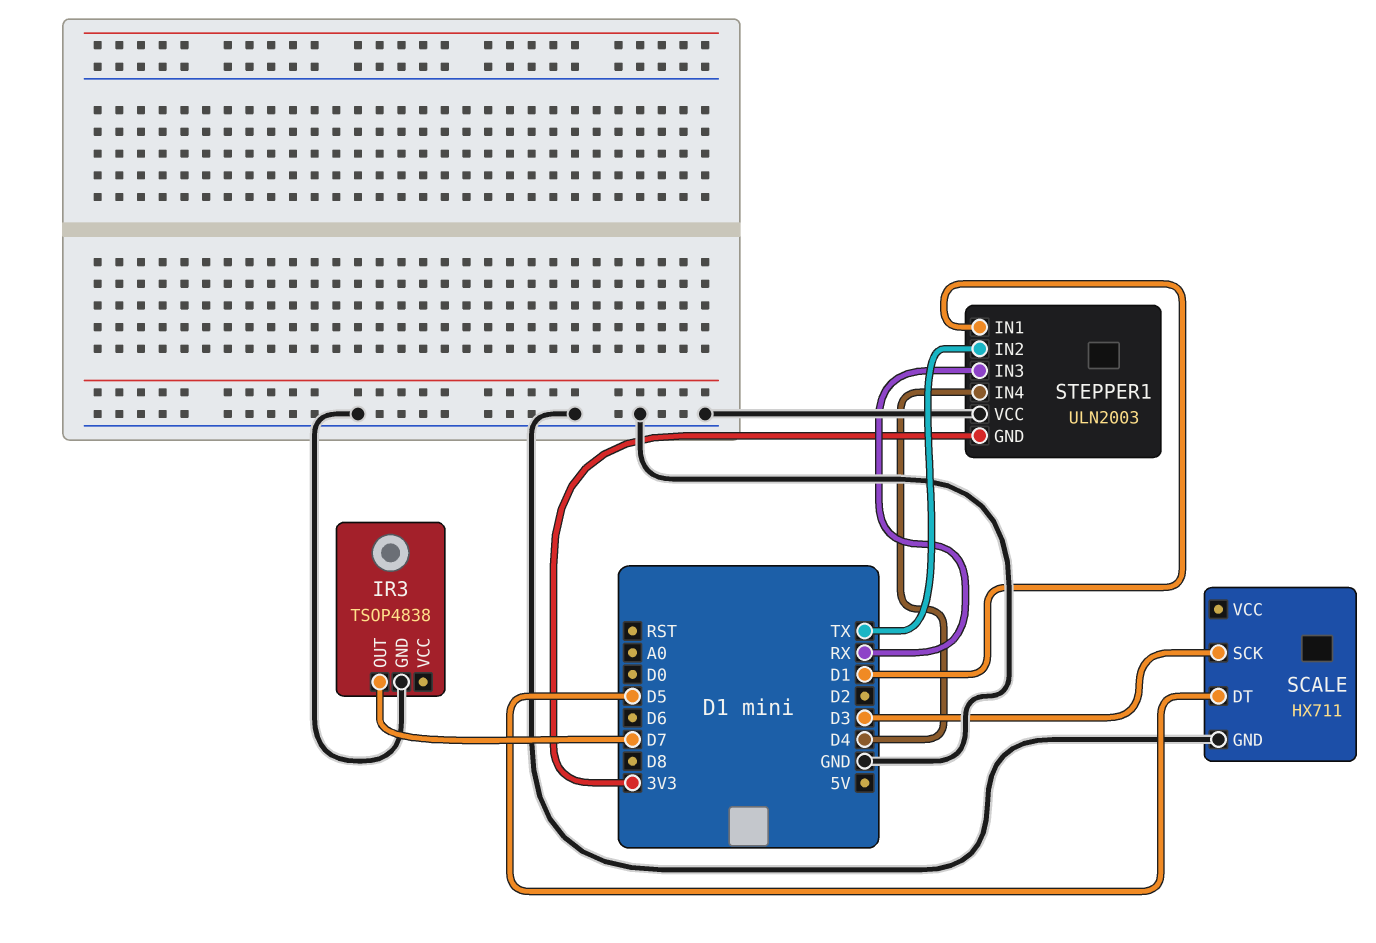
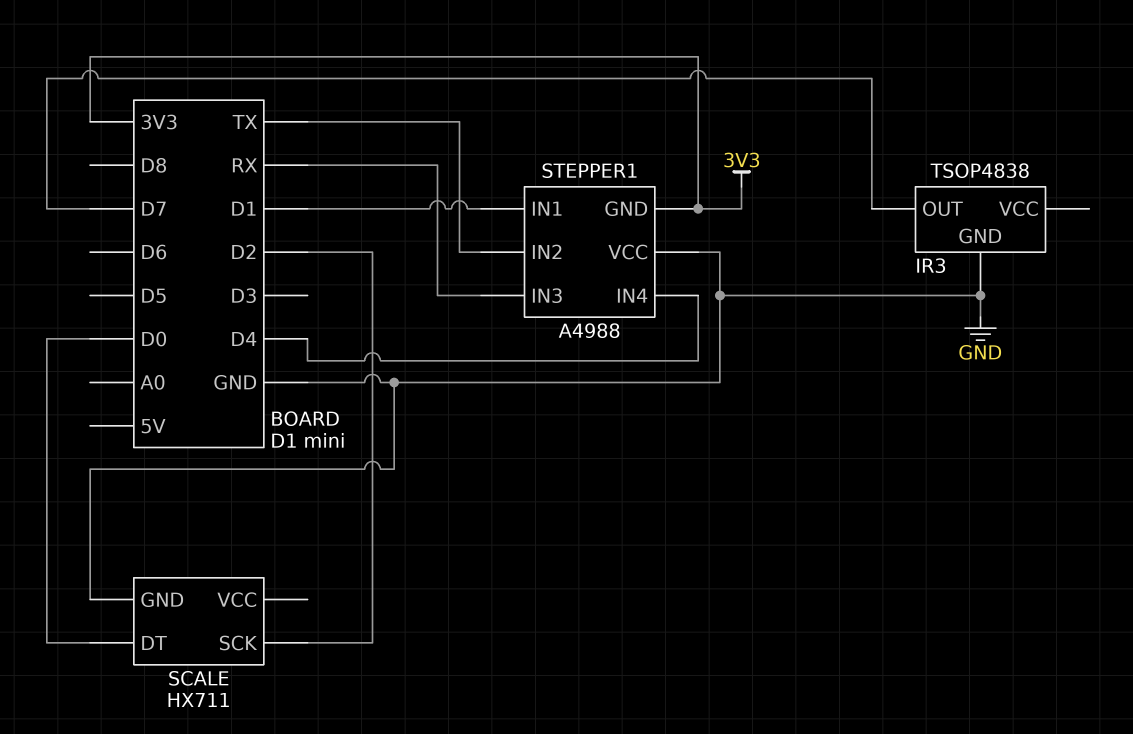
SCALE pin DT: D5 -> D0
SCALE pin SCK: D3 -> D2
STEPPER1: ULN2003 -> A4988

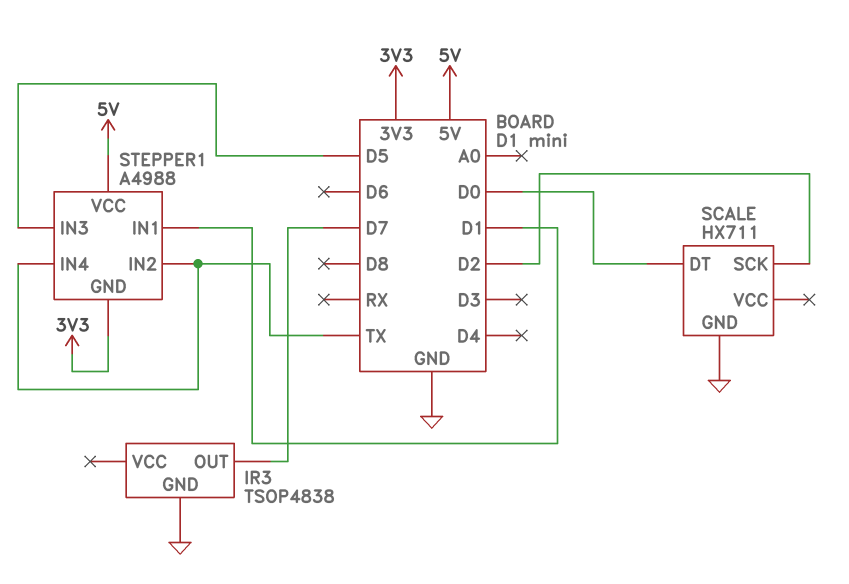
STEPPER1 pin IN3: RX -> D5
STEPPER1 pin IN4: D4 -> TX
STEPPER1 pin VCC: GND -> 5V

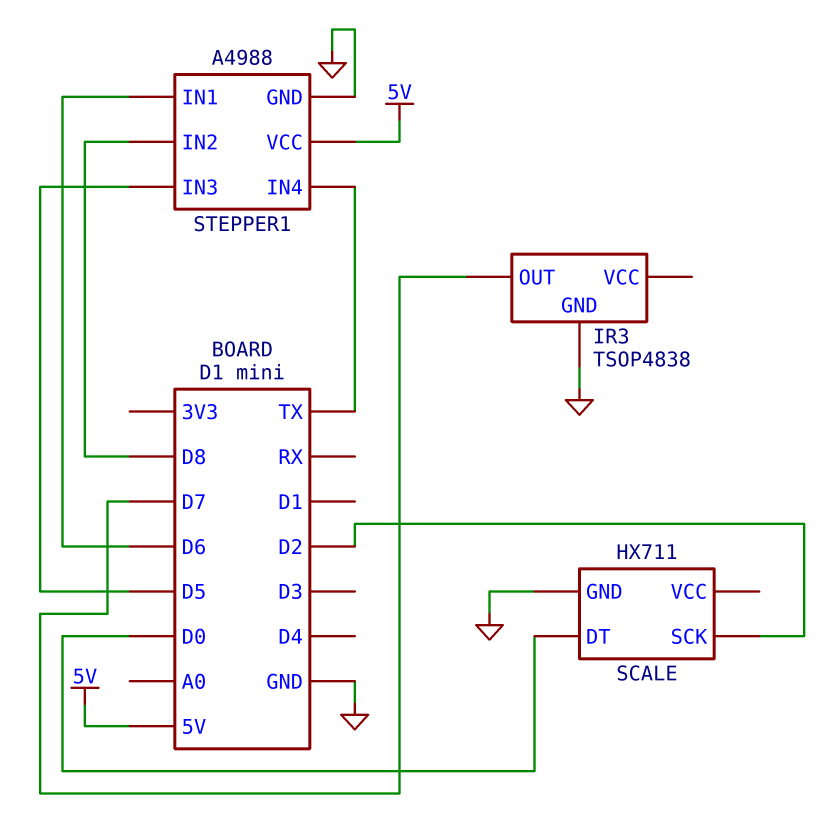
STEPPER1 pin GND: 3V3 -> GND
STEPPER1 pin IN1: D1 -> D6
STEPPER1 pin IN2: TX -> D8

